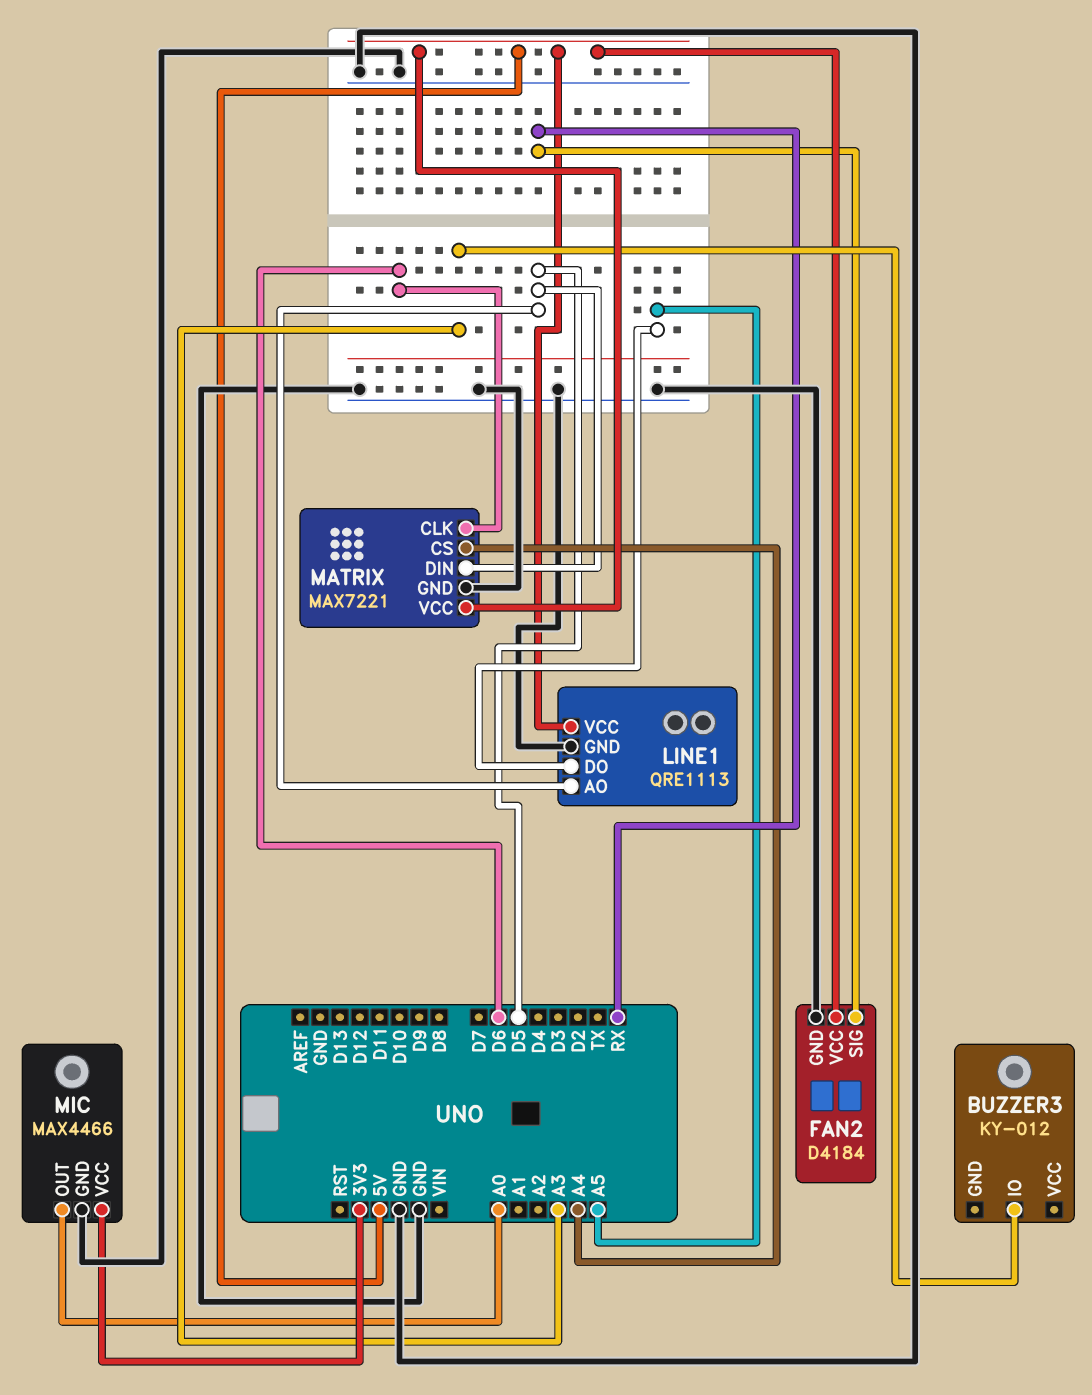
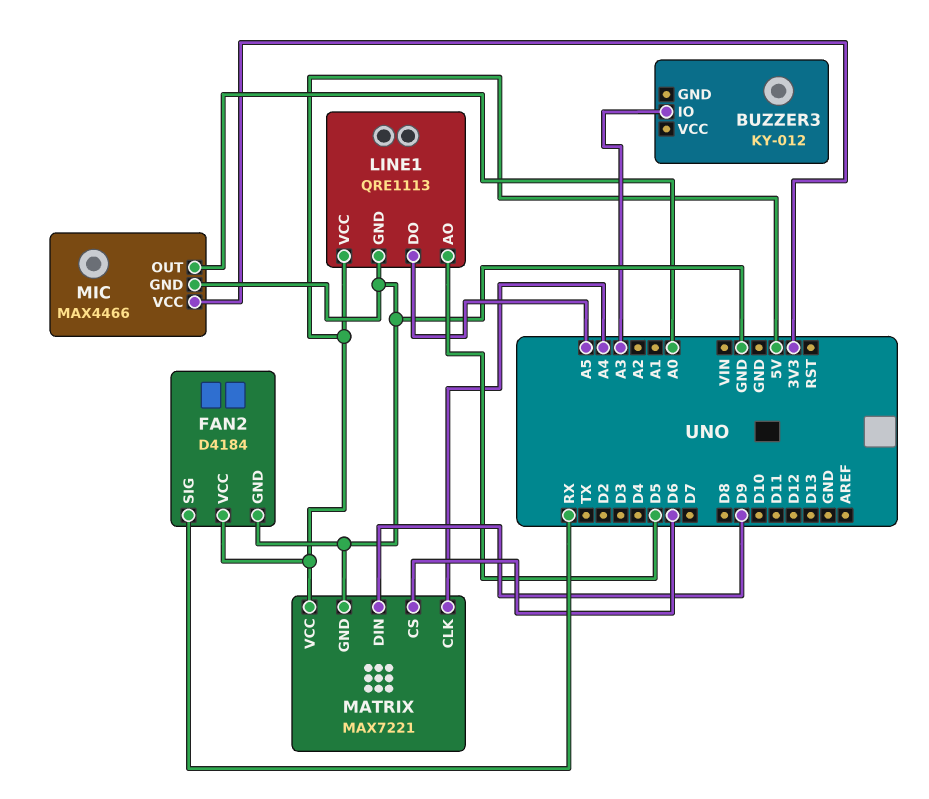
MATRIX pin CLK: D6 -> A4
MATRIX pin CS: A4 -> D6
MATRIX pin DIN: D5 -> D9

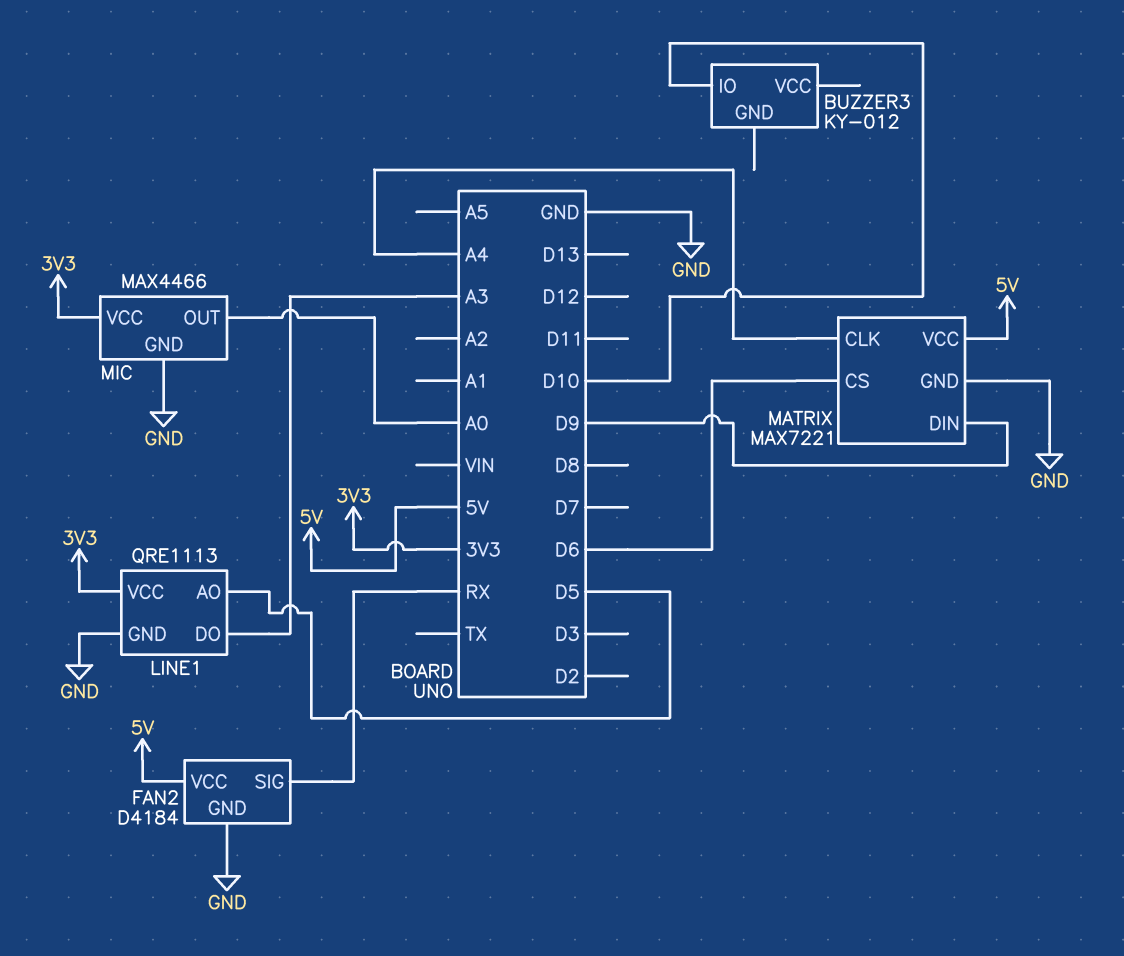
BUZZER3 pin IO: A3 -> D10
LINE1 pin DO: A5 -> A3
LINE1 pin VCC: 5V -> 3V3

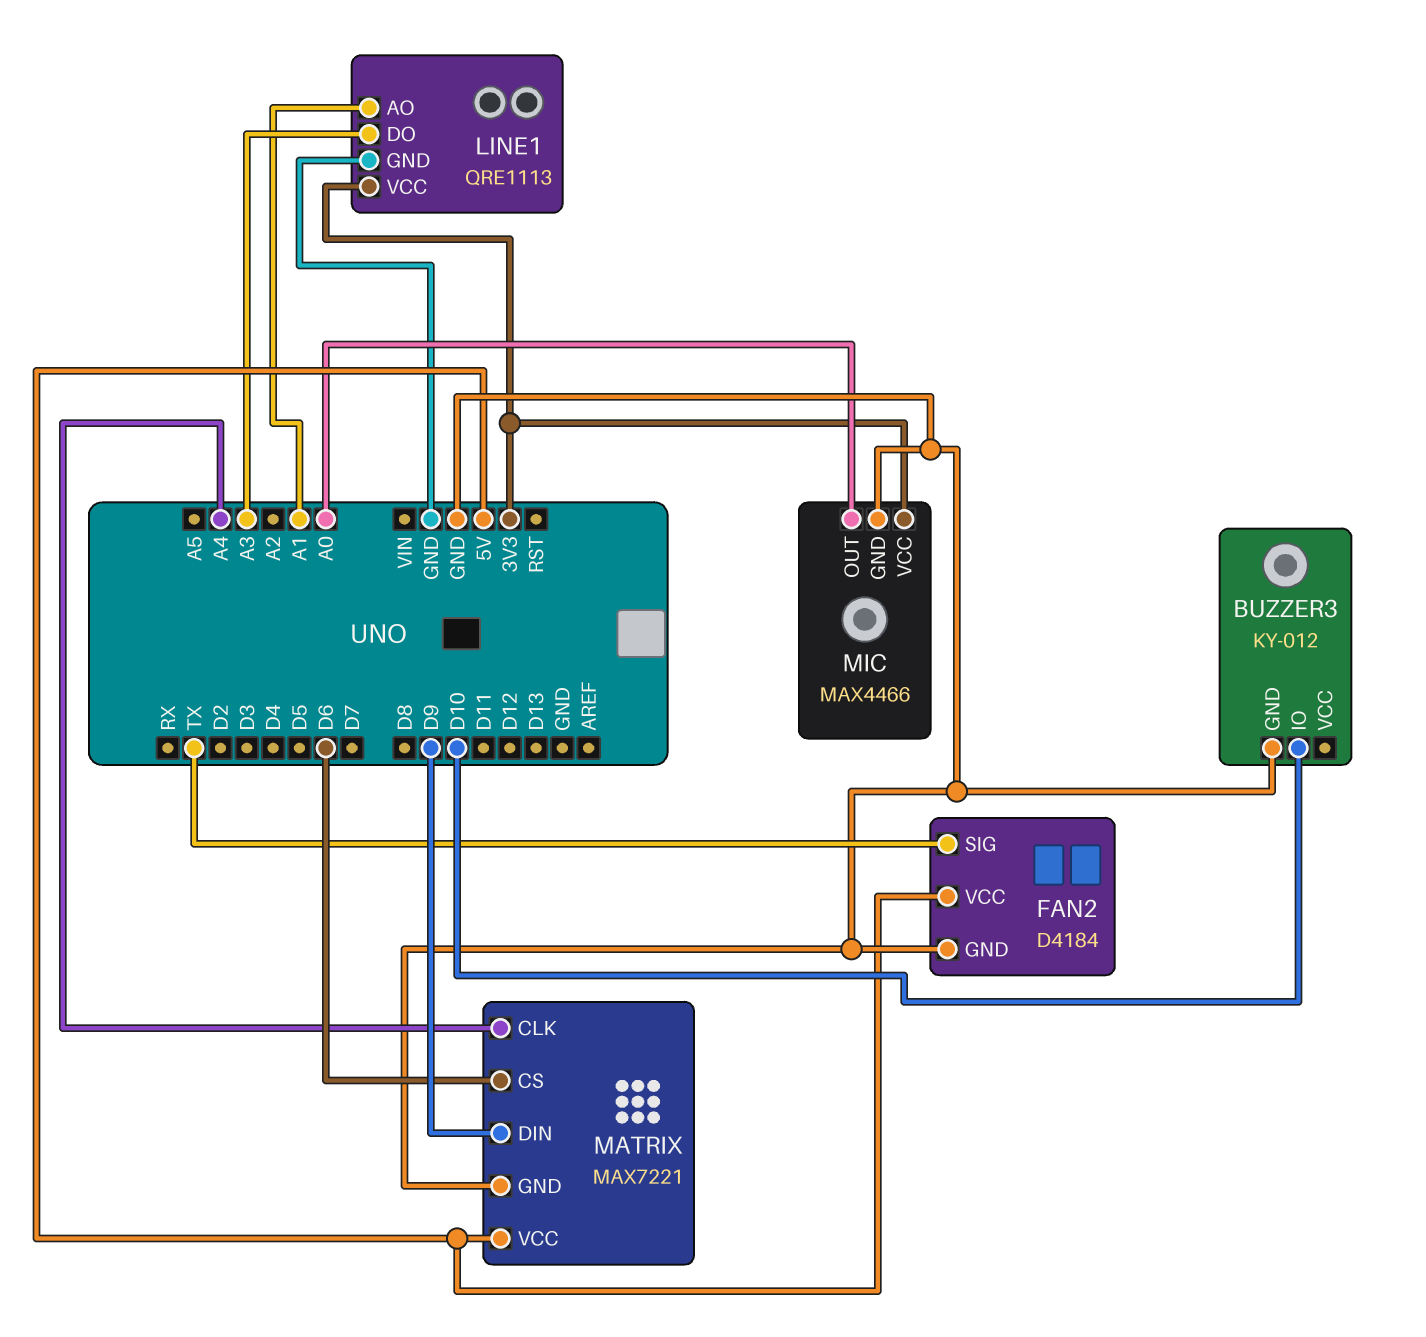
BUZZER3 pin GND: none -> GND
FAN2 pin SIG: RX -> TX
LINE1 pin AO: D5 -> A1

